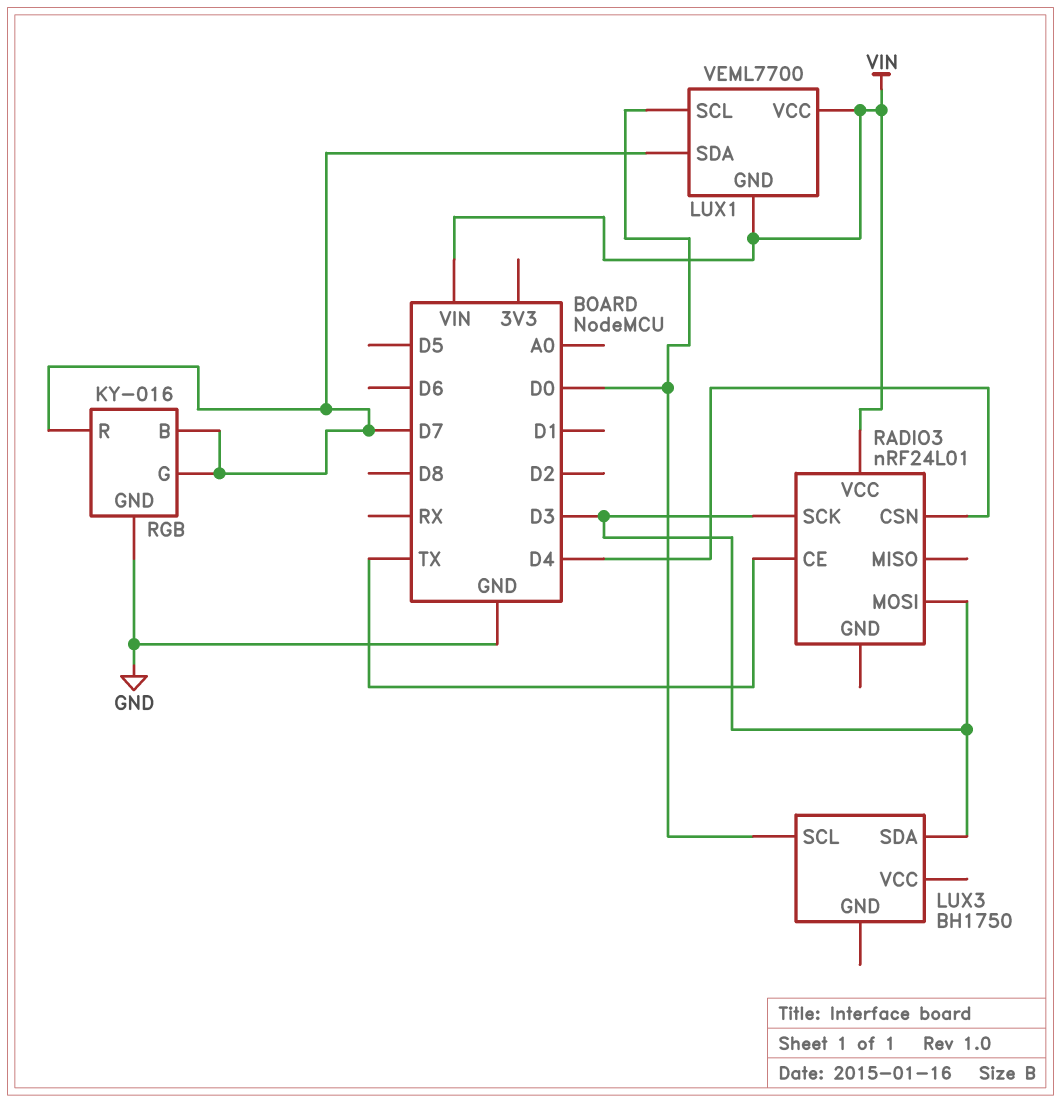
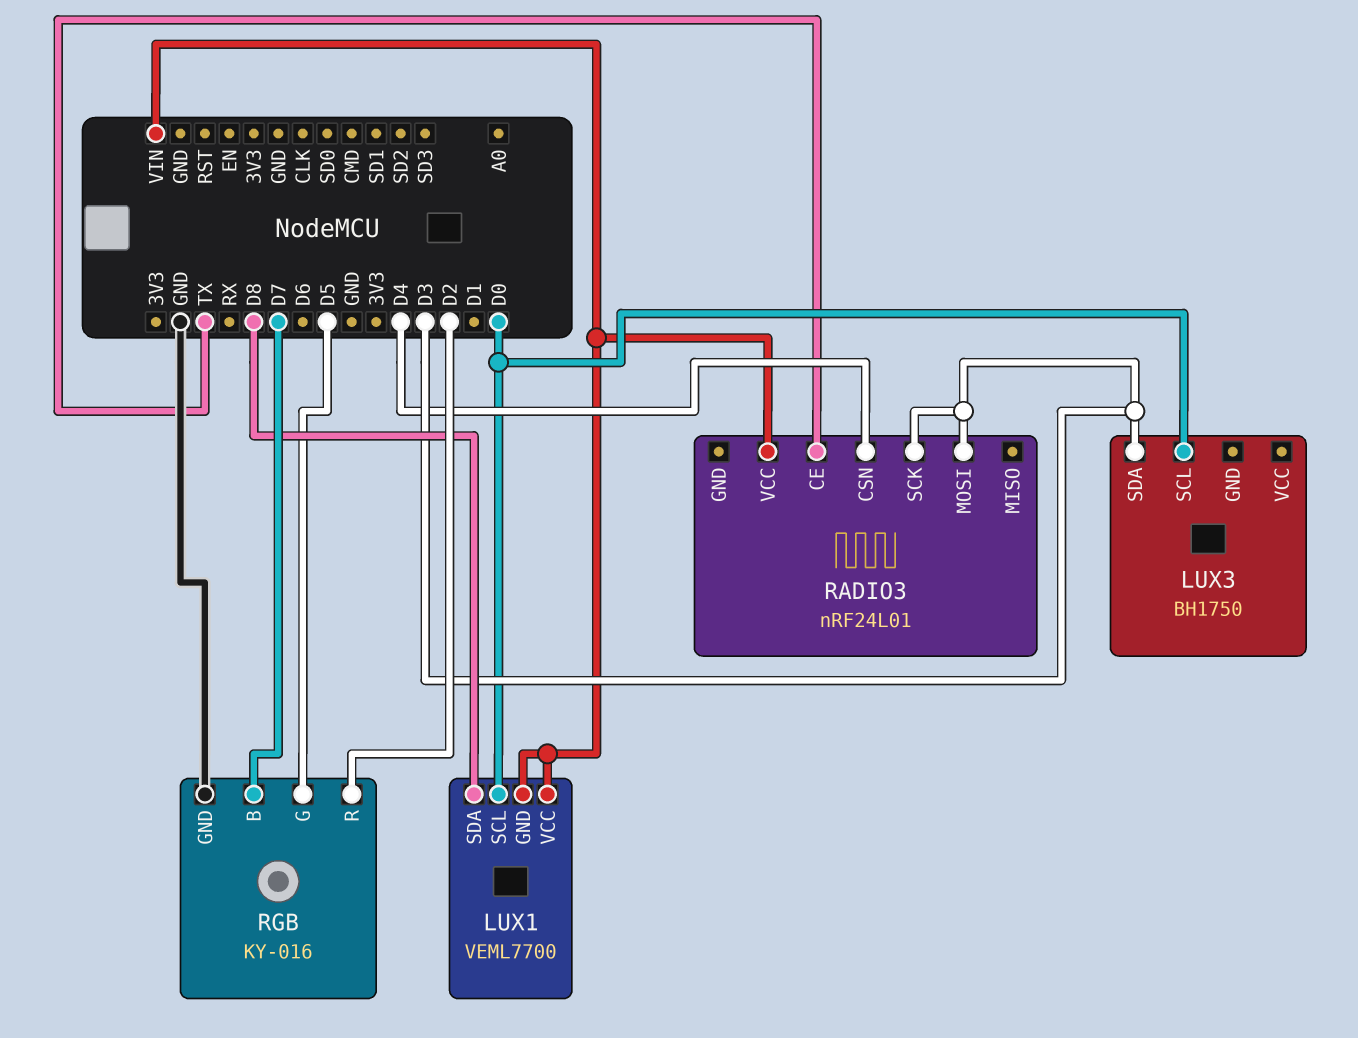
LUX1 pin SDA: D7 -> D8
RGB pin G: D7 -> D5
RGB pin R: D7 -> D2

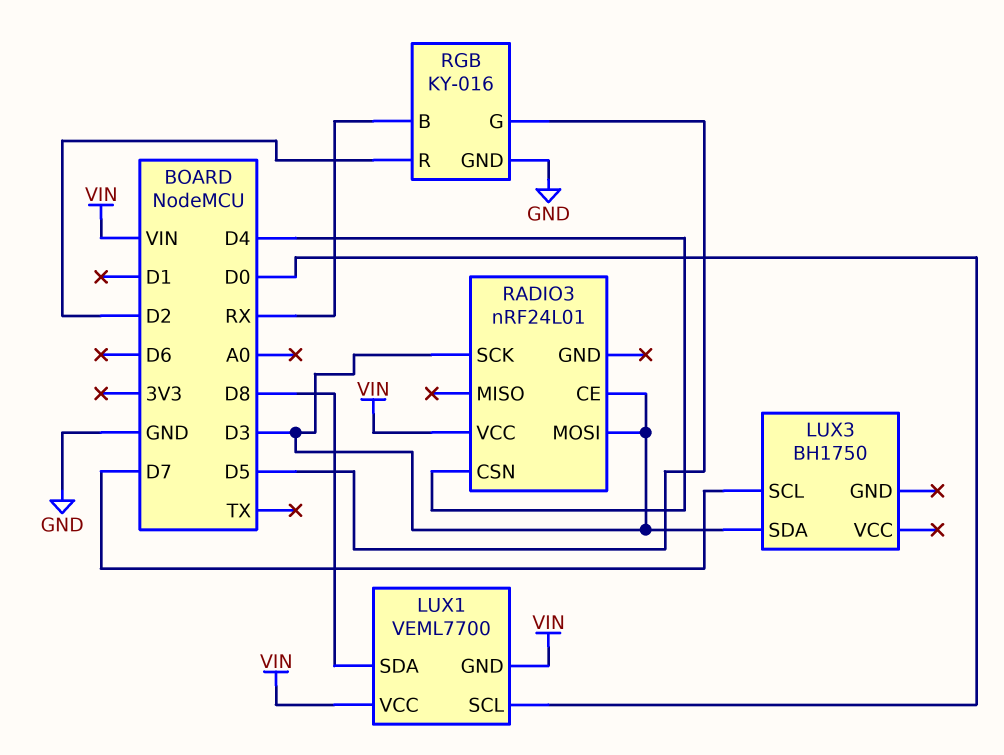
LUX3 pin SCL: D0 -> D7
RADIO3 pin CE: TX -> D3
RGB pin B: D7 -> RX

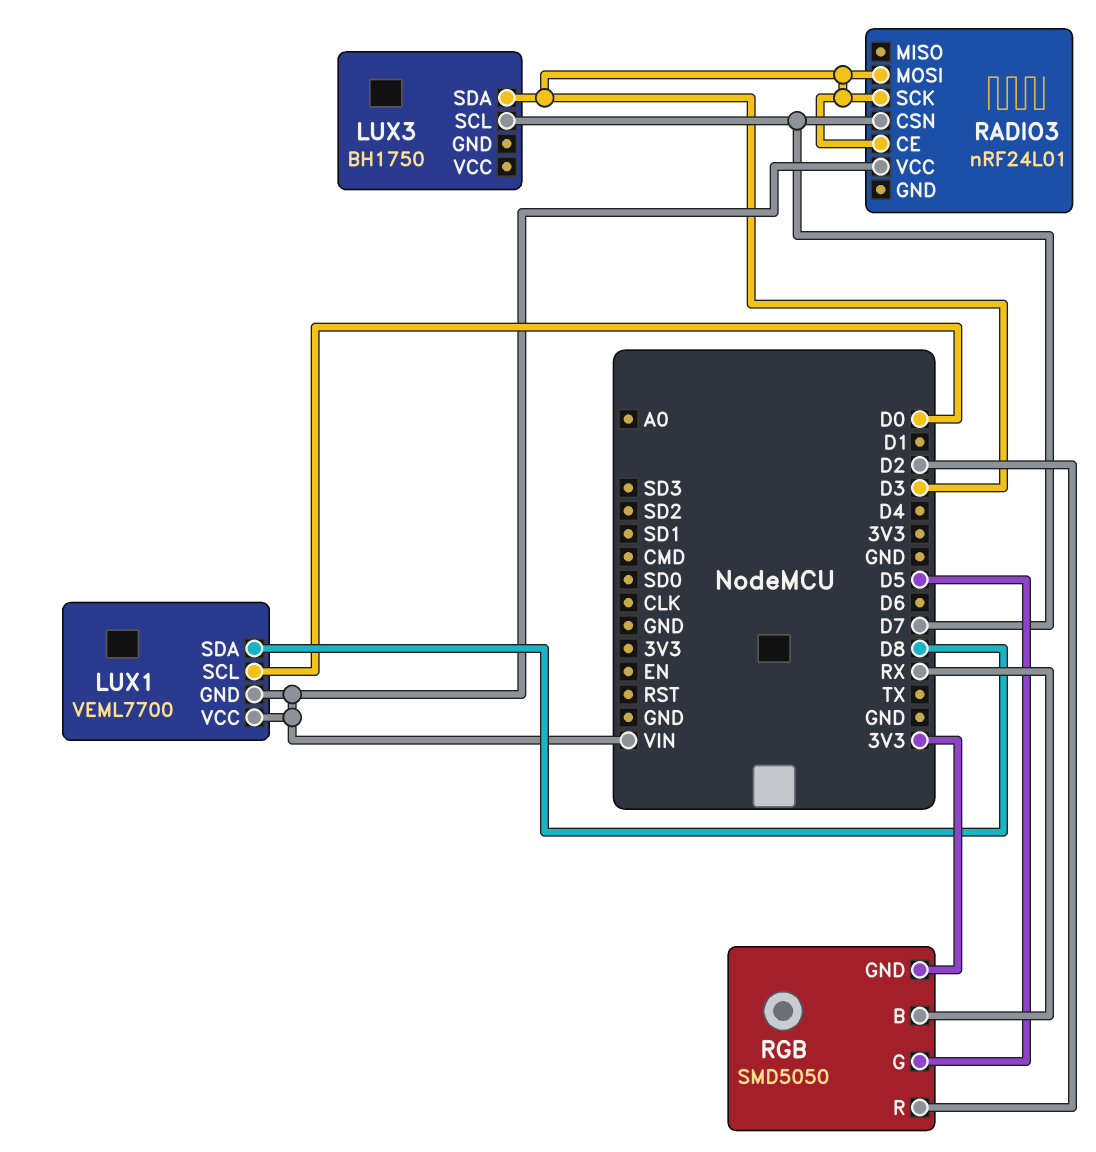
RADIO3 pin CSN: D4 -> D7
RGB: KY-016 -> SMD5050
RGB pin GND: GND -> 3V3

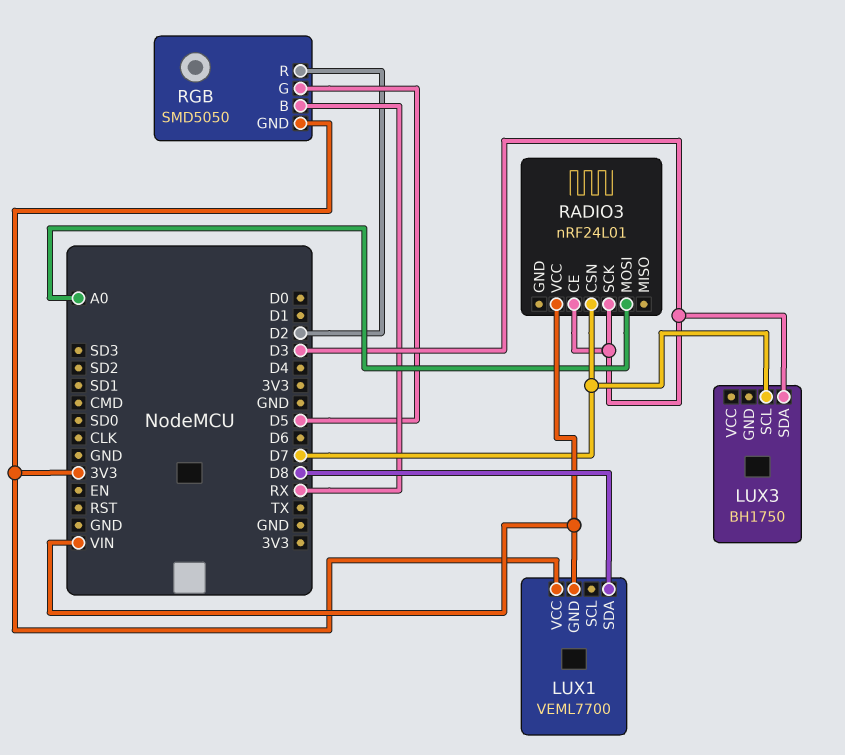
LUX1 pin SCL: D0 -> none
LUX1 pin VCC: VIN -> 3V3
RADIO3 pin MOSI: D3 -> A0

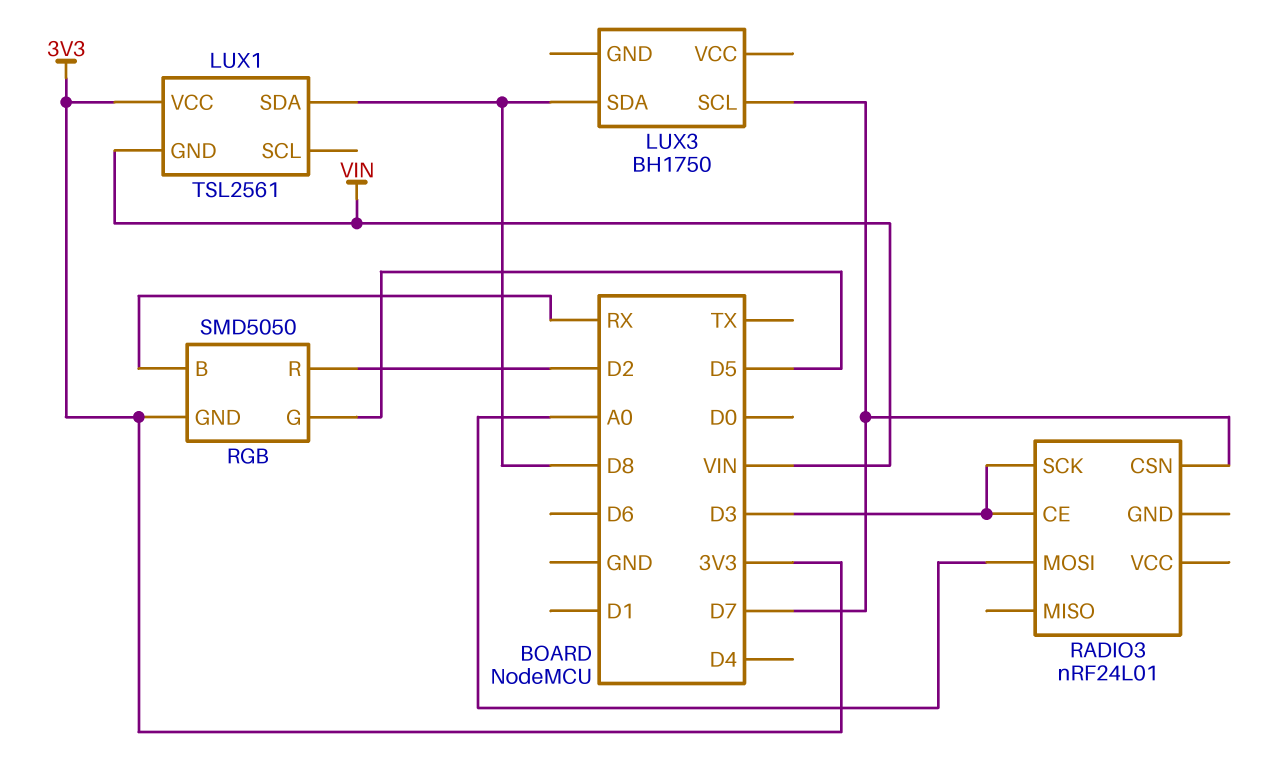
LUX1: VEML7700 -> TSL2561
LUX3 pin SDA: D3 -> D8
RADIO3 pin VCC: VIN -> none

